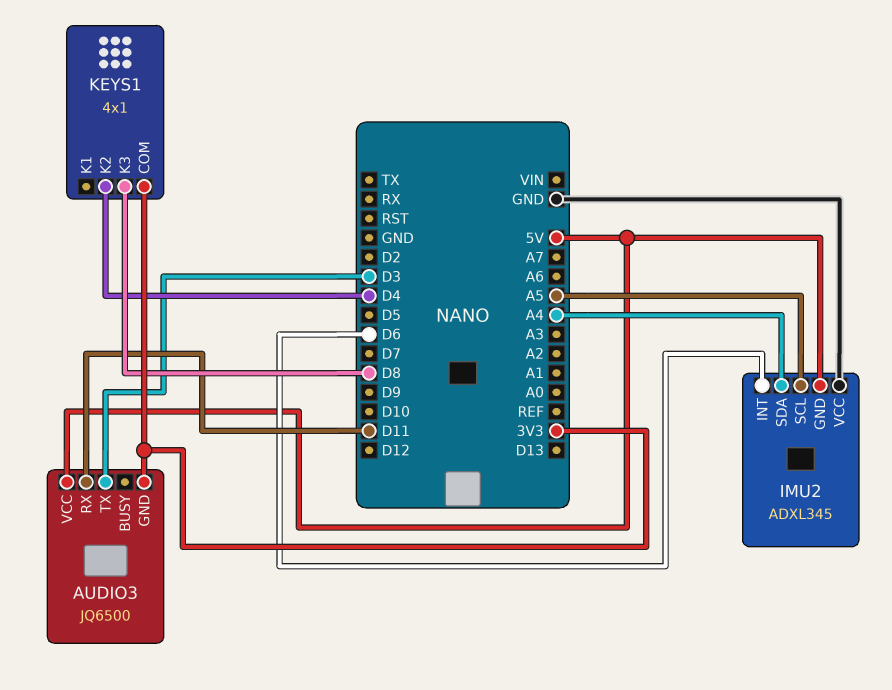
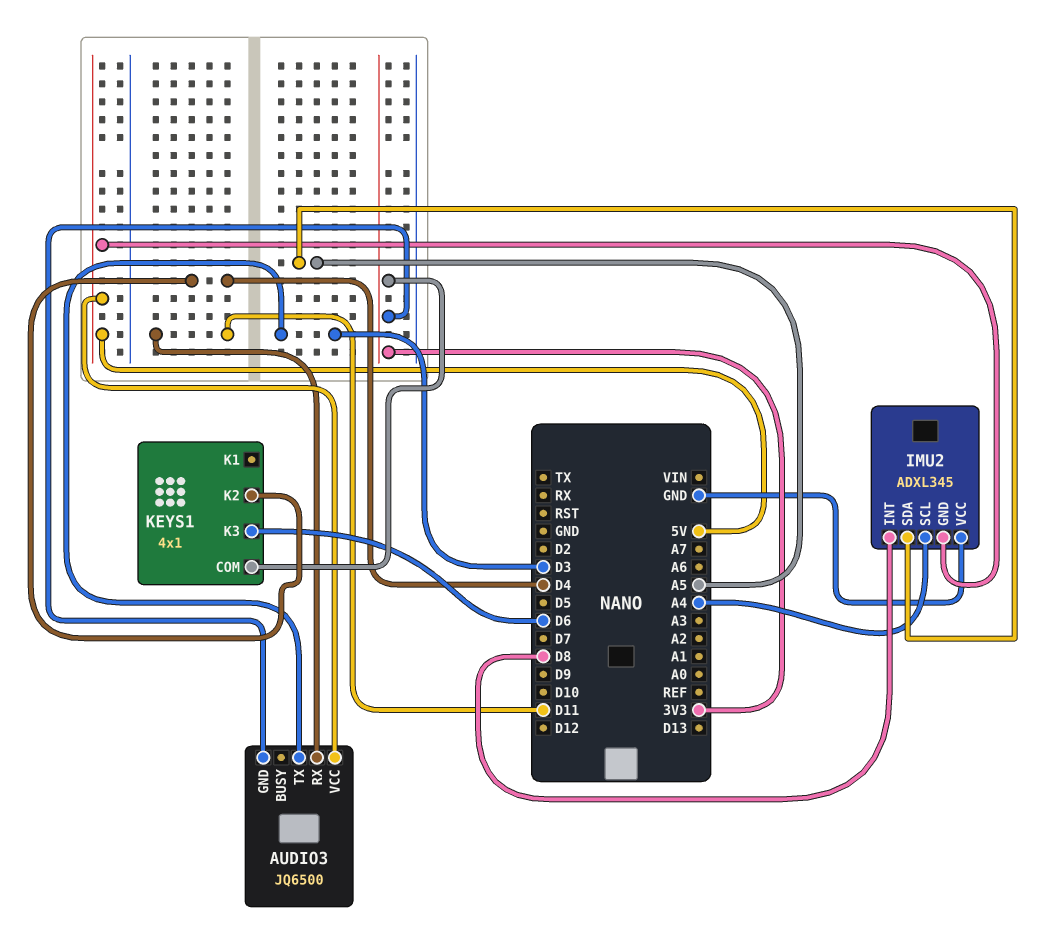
IMU2 pin INT: D6 -> D8
IMU2 pin SCL: A5 -> A4
IMU2 pin SDA: A4 -> A5
KEYS1 pin K3: D8 -> D6

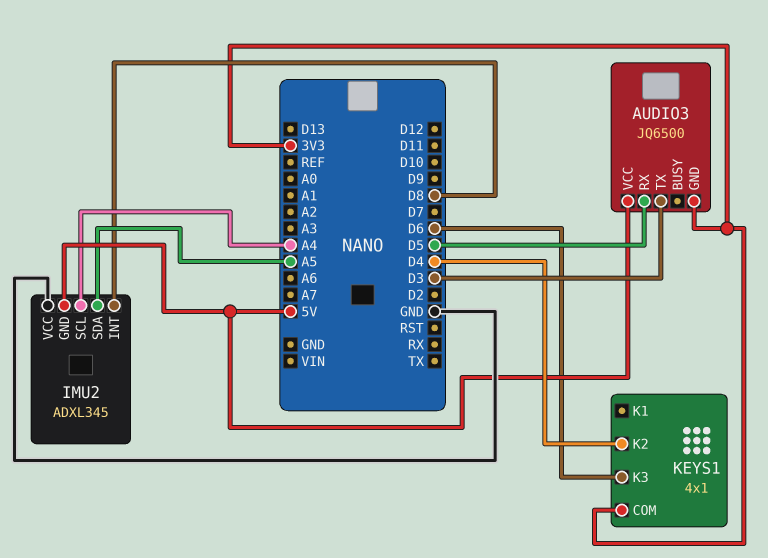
AUDIO3 pin RX: D11 -> D5

